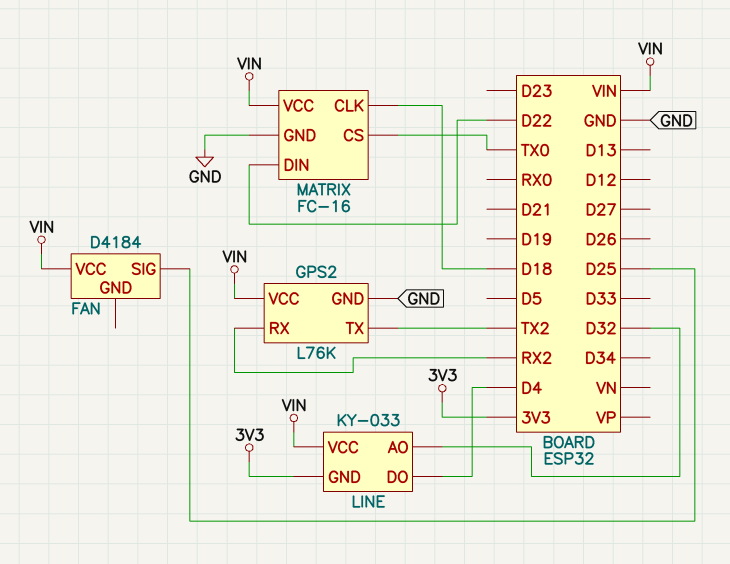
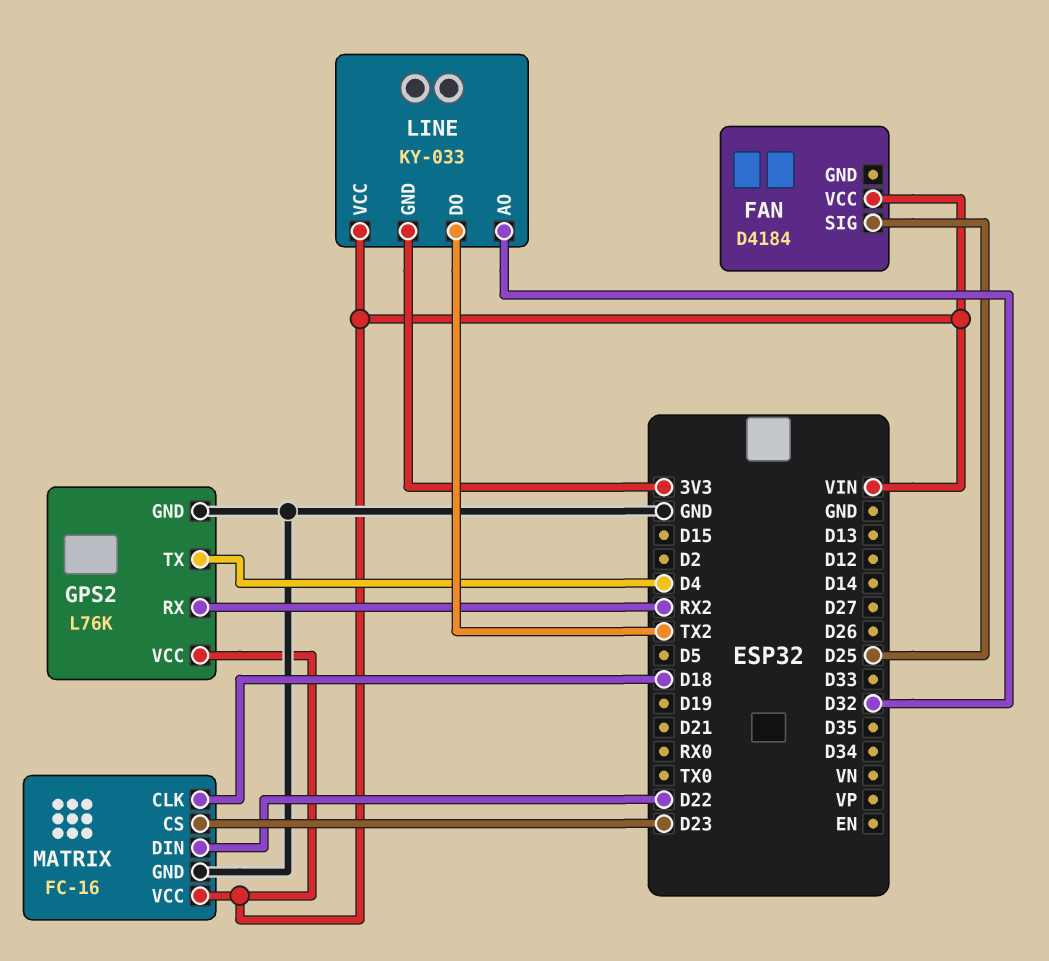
GPS2 pin TX: TX2 -> D4
LINE pin DO: D4 -> TX2
MATRIX pin CS: TX0 -> D23

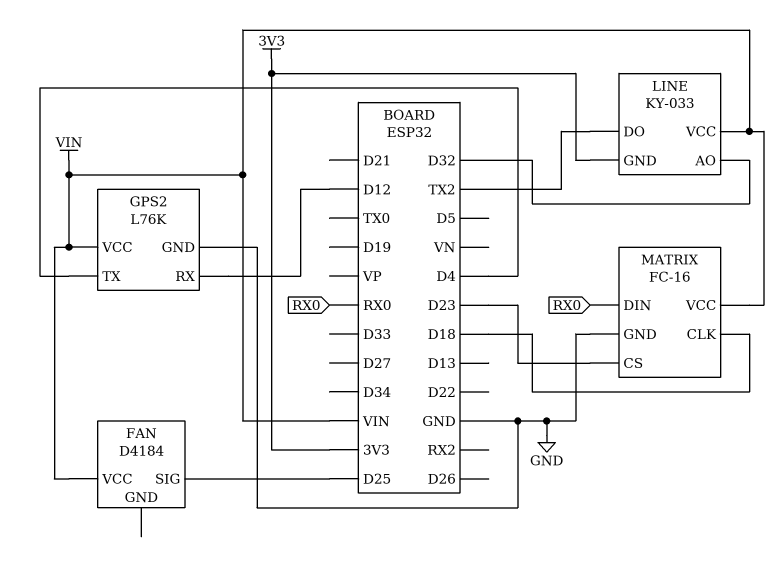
GPS2 pin RX: RX2 -> D12
MATRIX pin DIN: D22 -> RX0

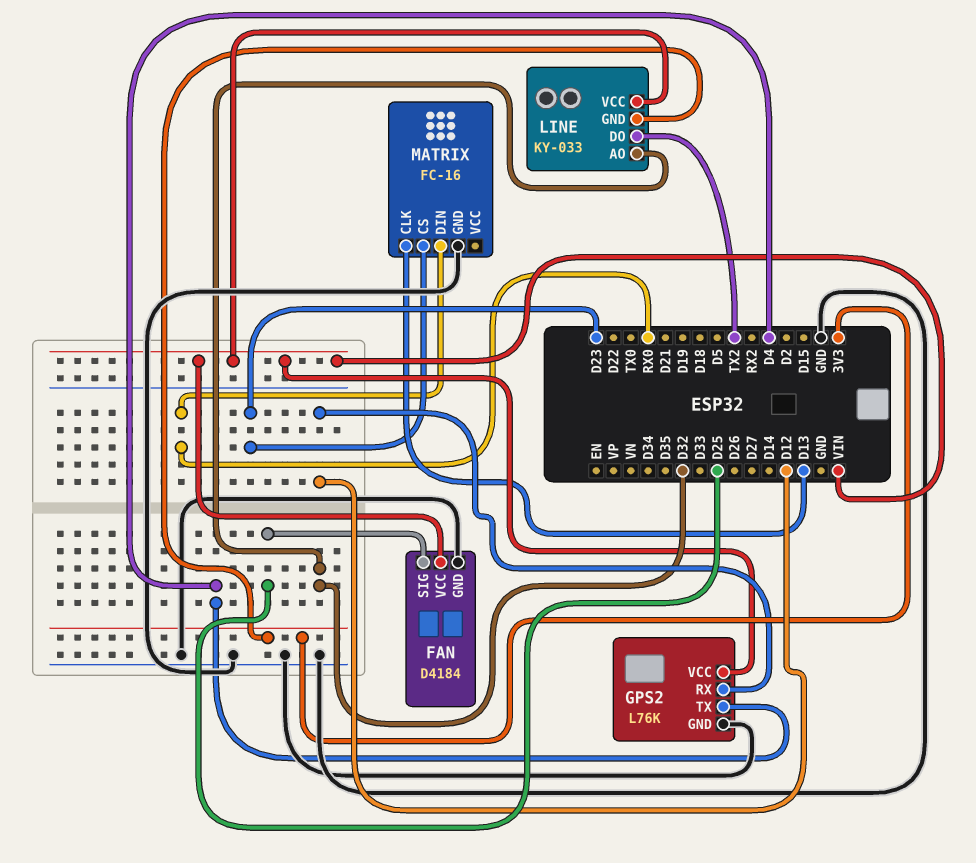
FAN pin GND: none -> GND
MATRIX pin CLK: D18 -> D13
MATRIX pin VCC: VIN -> none

